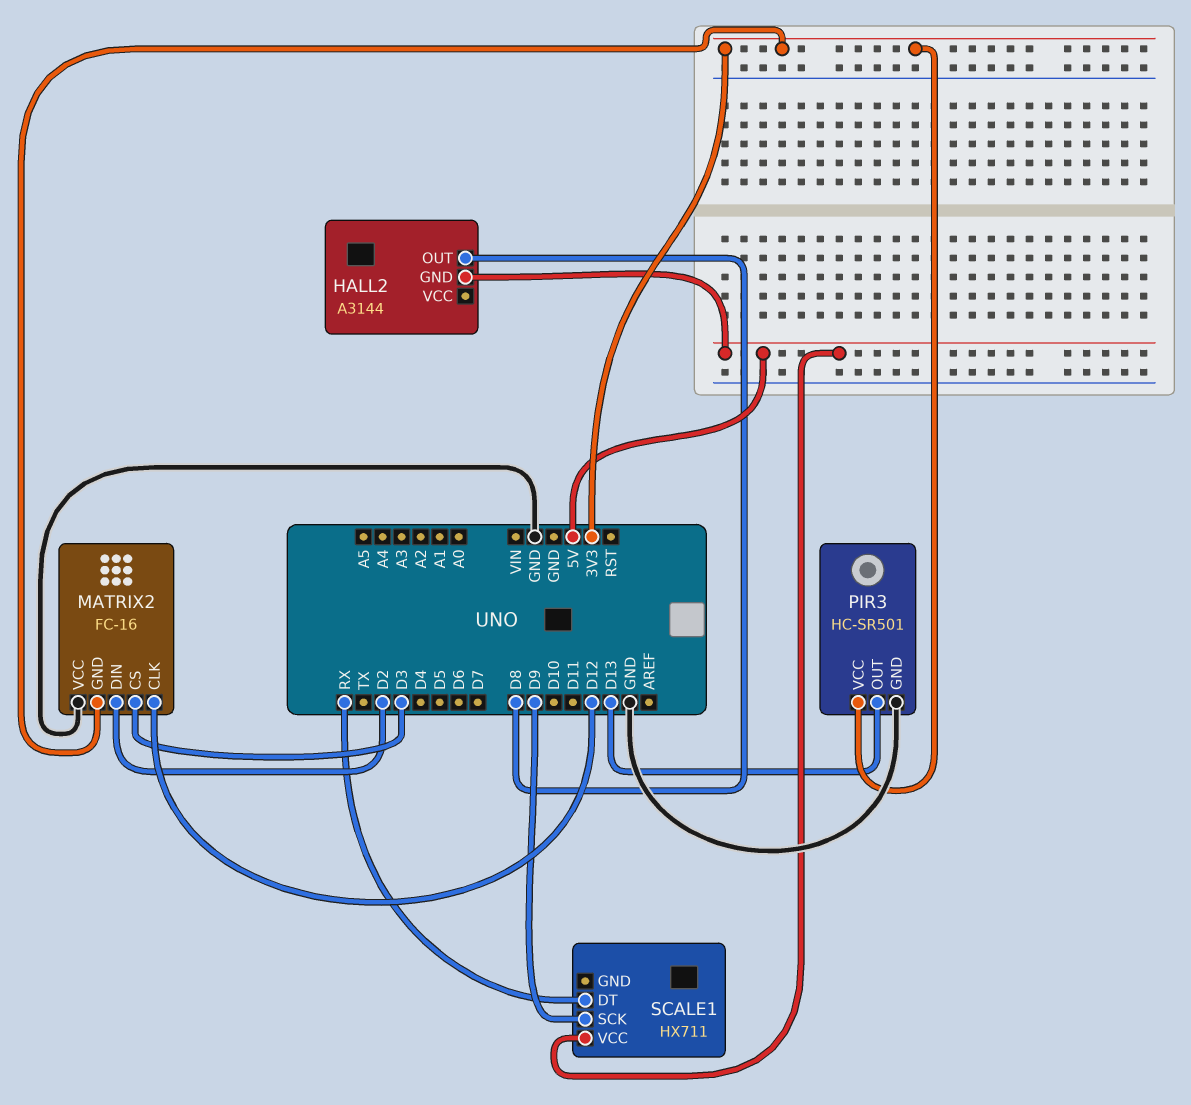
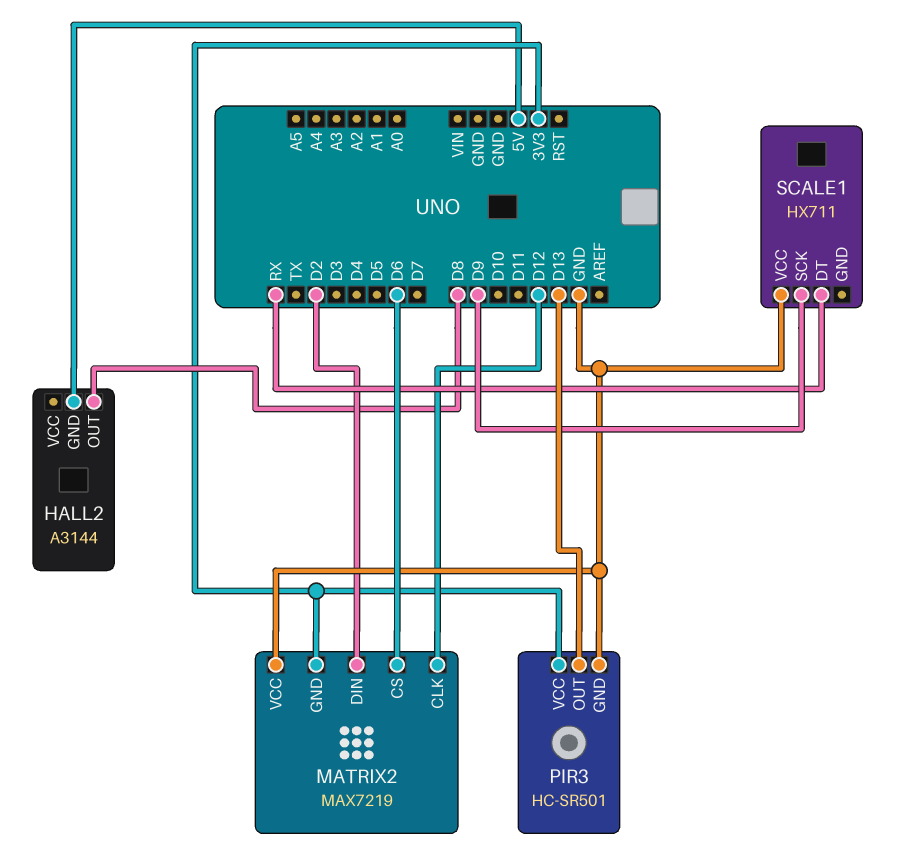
MATRIX2: FC-16 -> MAX7219
MATRIX2 pin CS: D3 -> D6
SCALE1 pin VCC: 5V -> GND

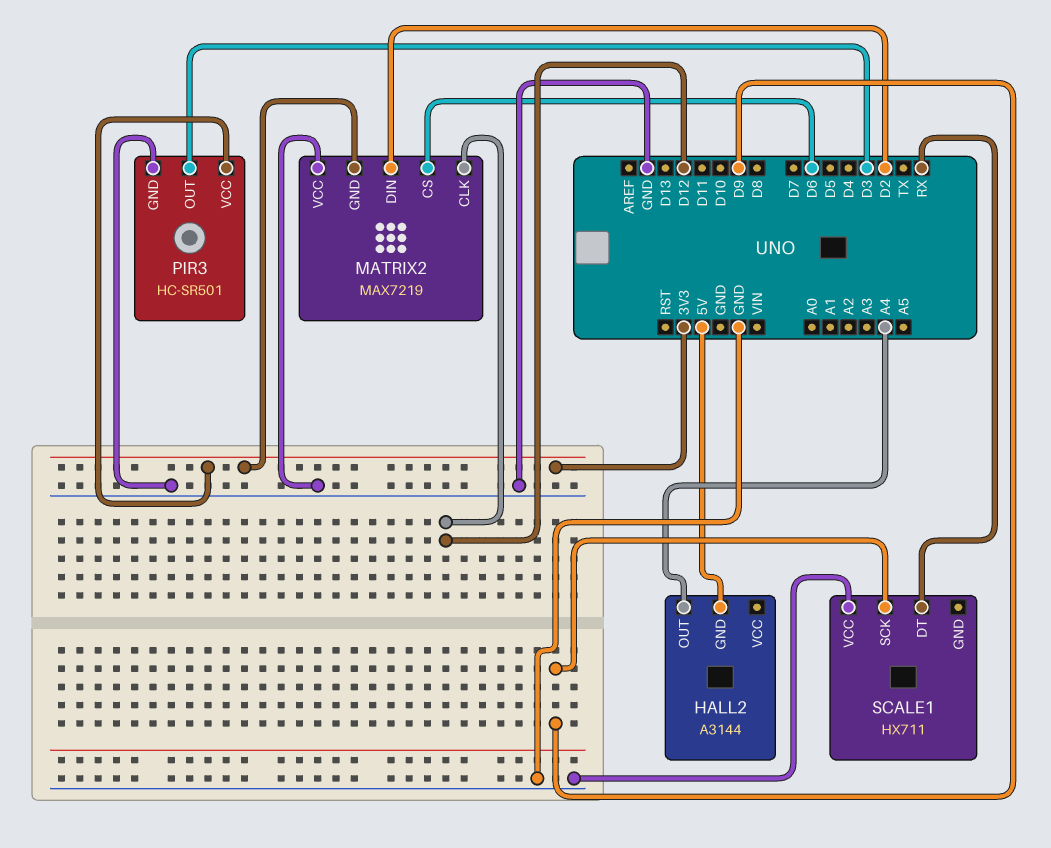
HALL2 pin OUT: D8 -> A4
PIR3 pin OUT: D13 -> D3

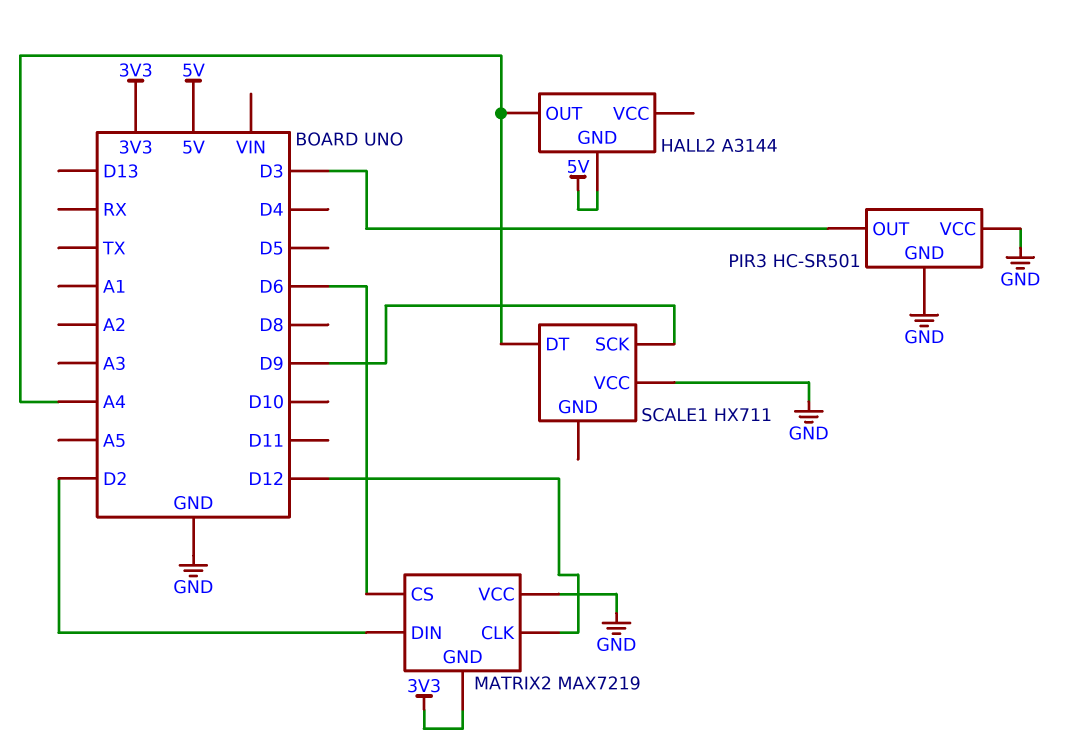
PIR3 pin VCC: 3V3 -> GND
SCALE1 pin DT: RX -> A4

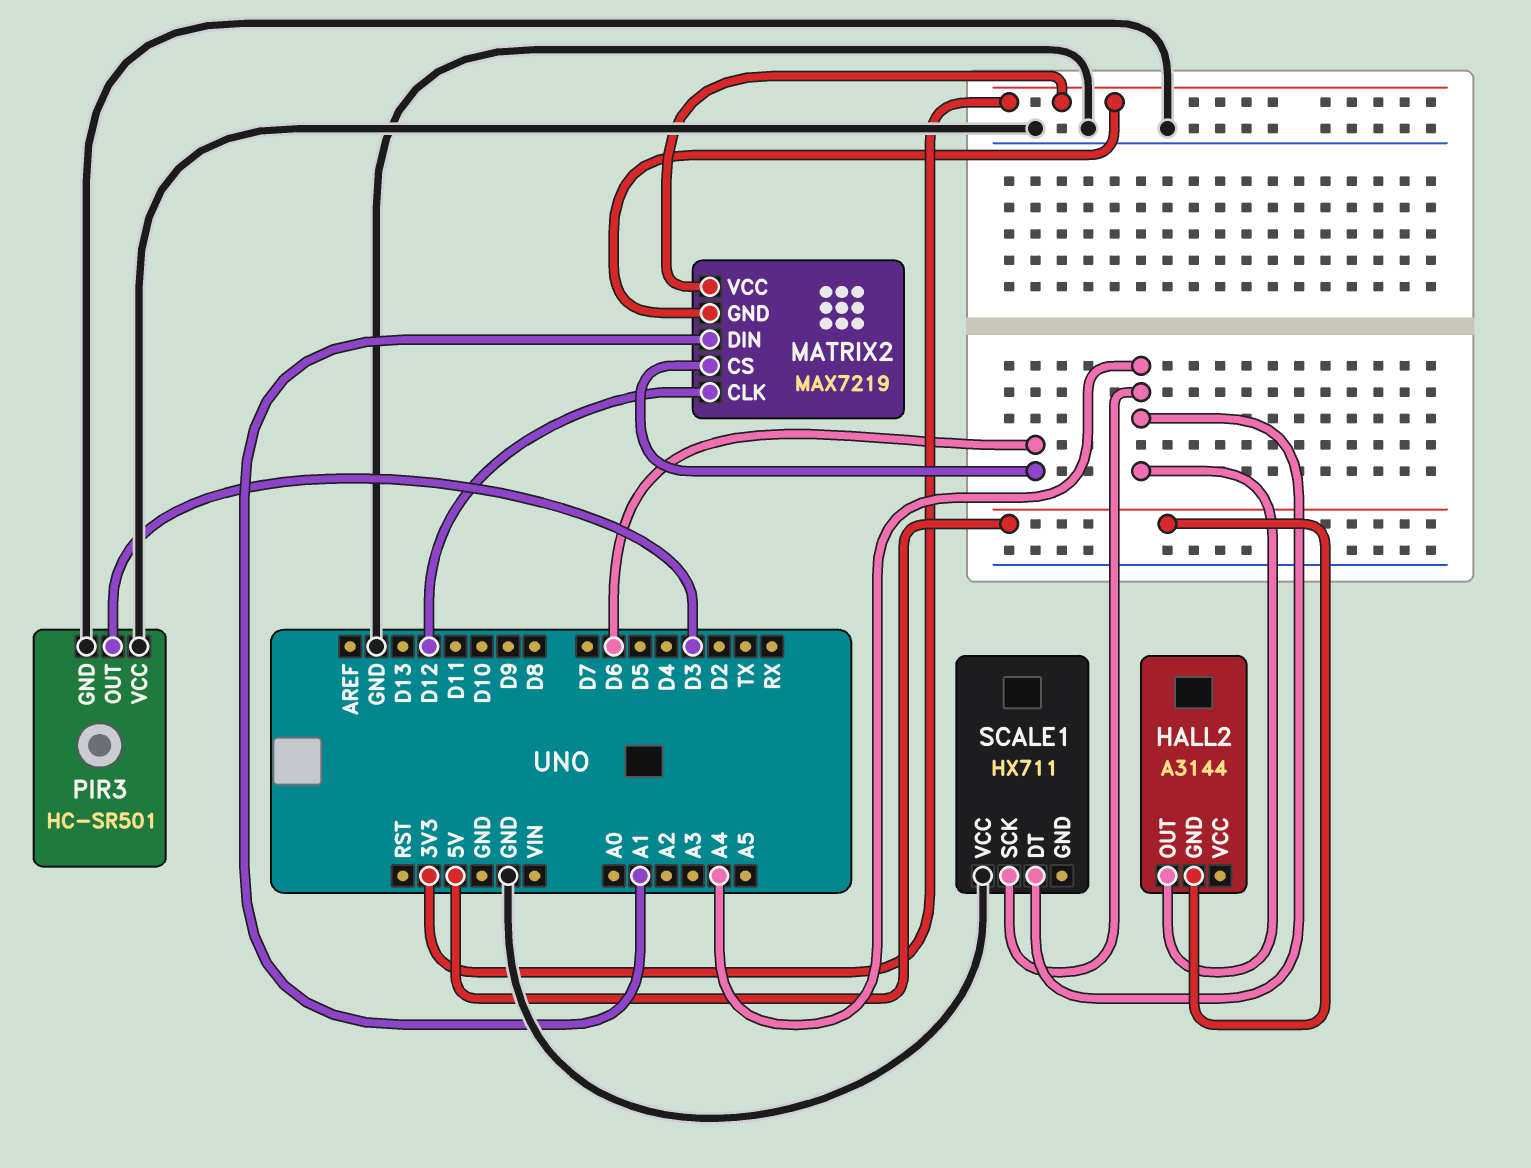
MATRIX2 pin DIN: D2 -> A1
MATRIX2 pin VCC: GND -> 3V3
SCALE1 pin SCK: D9 -> A4

